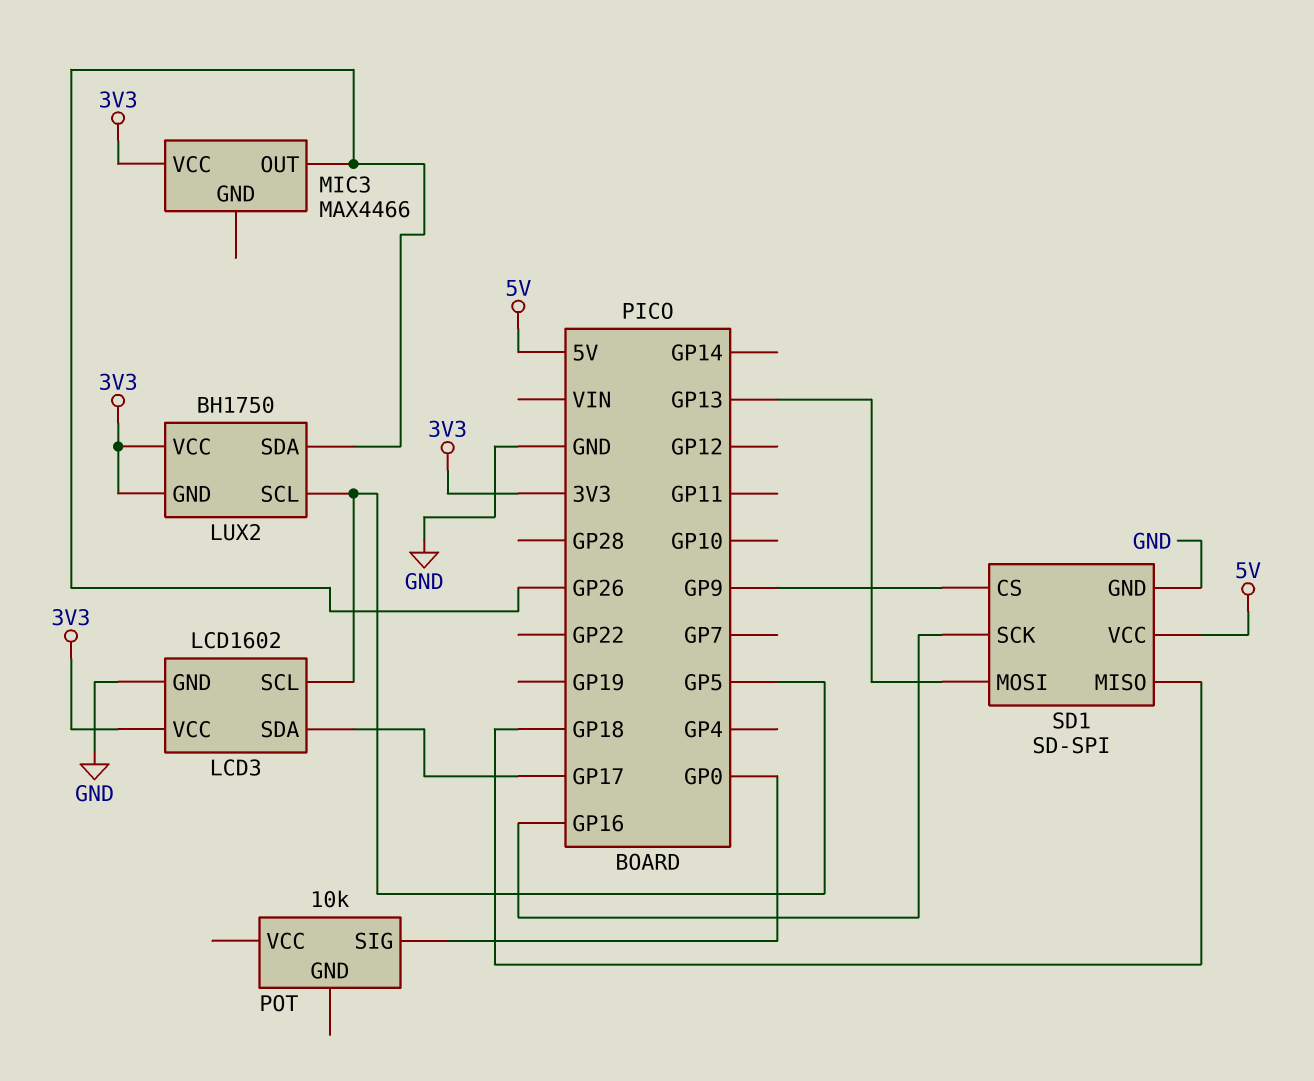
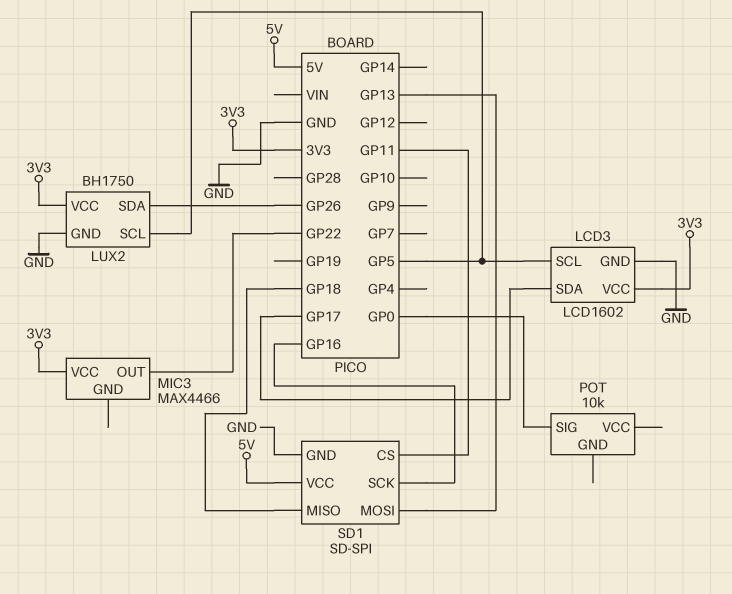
LUX2 pin GND: 3V3 -> GND
MIC3 pin OUT: GP26 -> GP22
SD1 pin CS: GP9 -> GP11

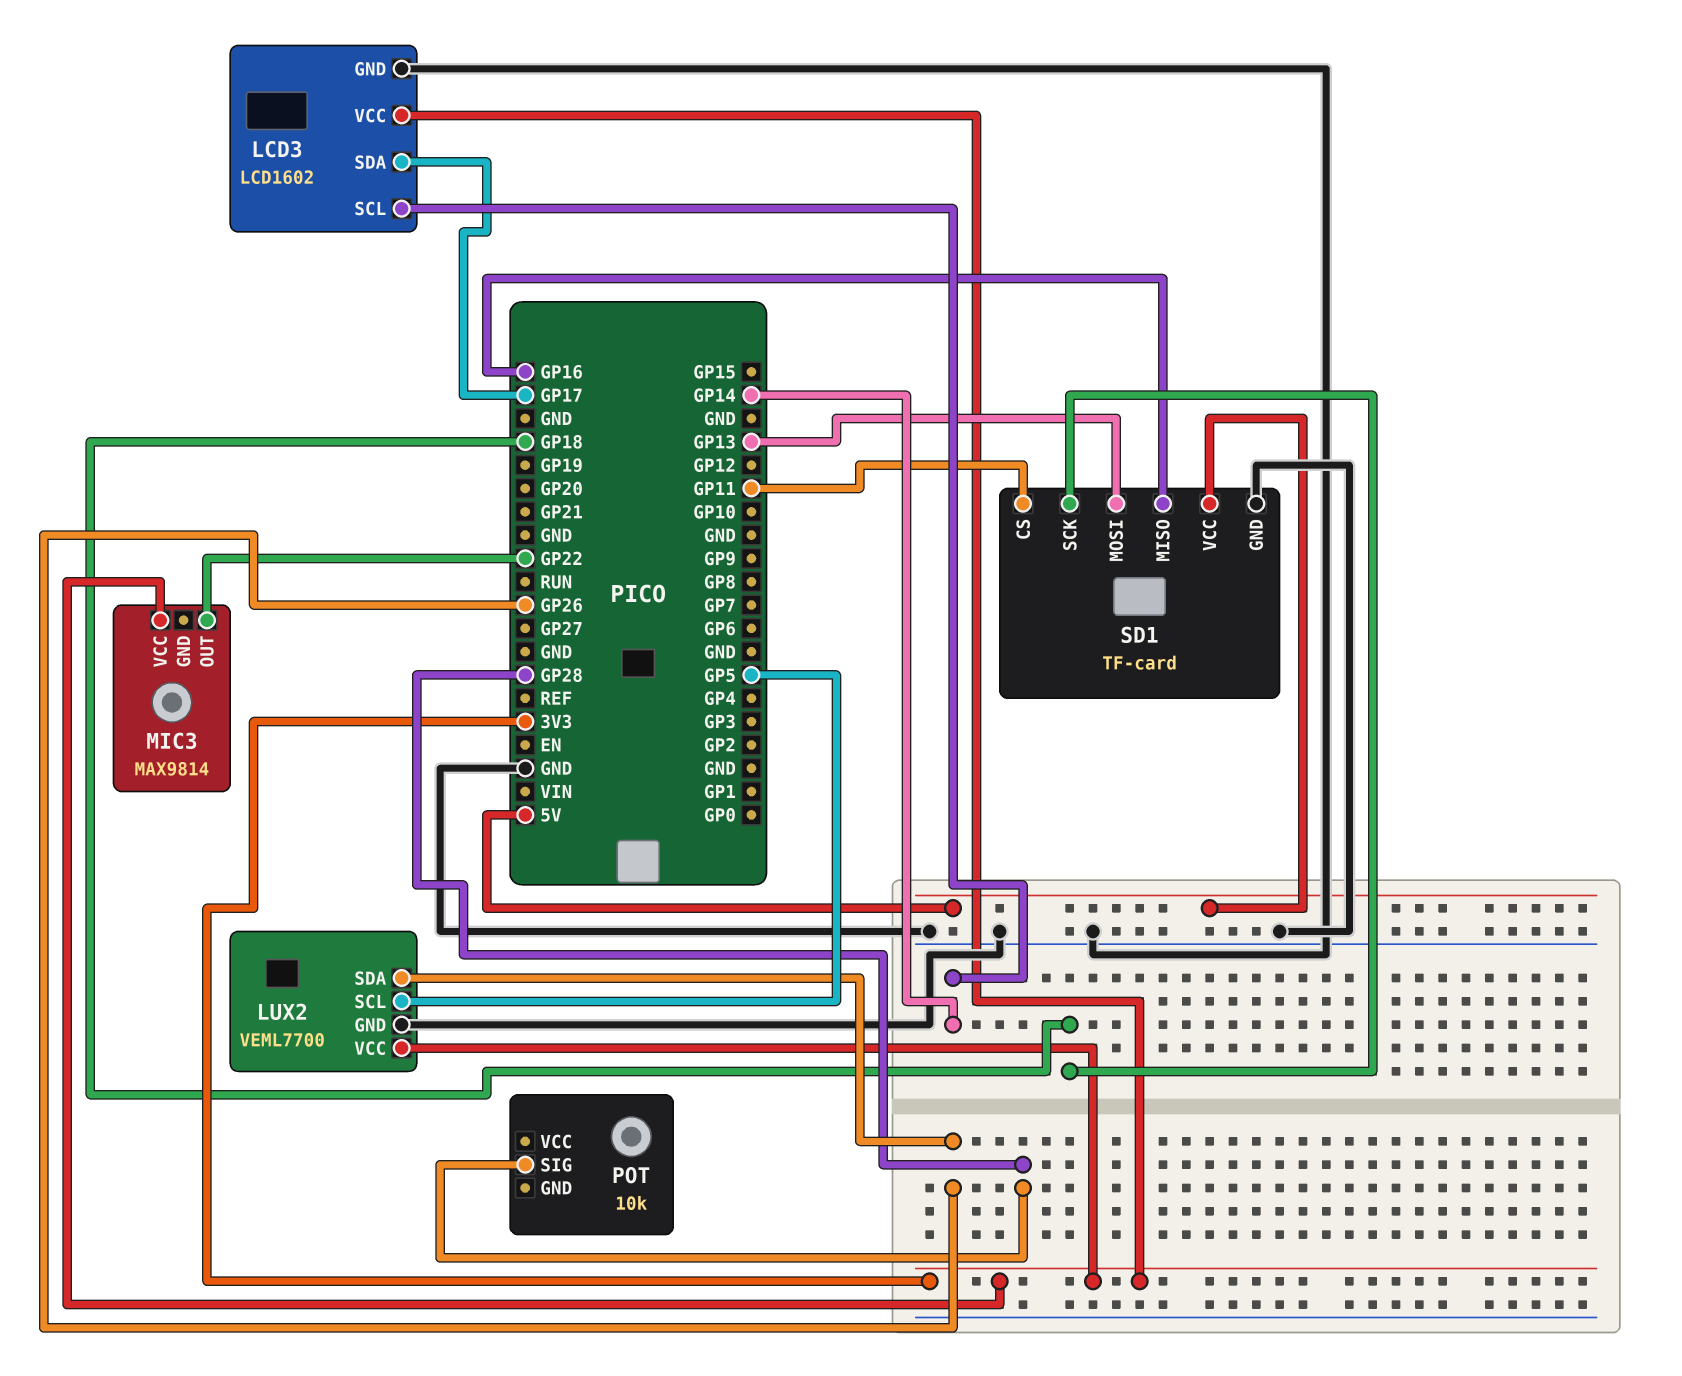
LCD3 pin SCL: GP5 -> GP14
LUX2: BH1750 -> VEML7700
MIC3: MAX4466 -> MAX9814
POT pin SIG: GP0 -> GP28
SD1: SD-SPI -> TF-card
SD1 pin MISO: GP18 -> GP16
SD1 pin SCK: GP16 -> GP18

